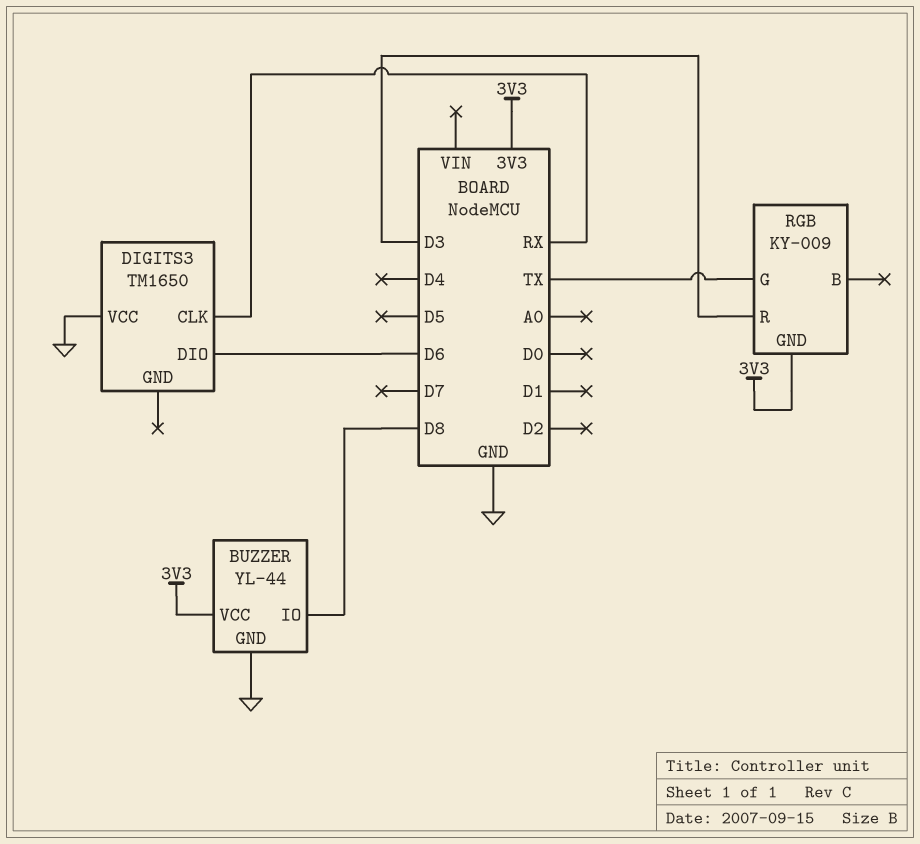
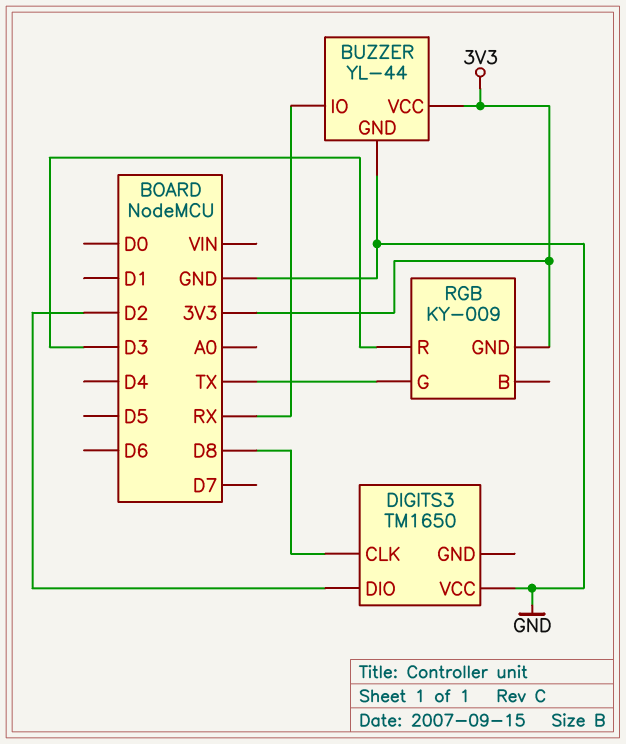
BUZZER pin IO: D8 -> RX
DIGITS3 pin CLK: RX -> D8
DIGITS3 pin DIO: D6 -> D2

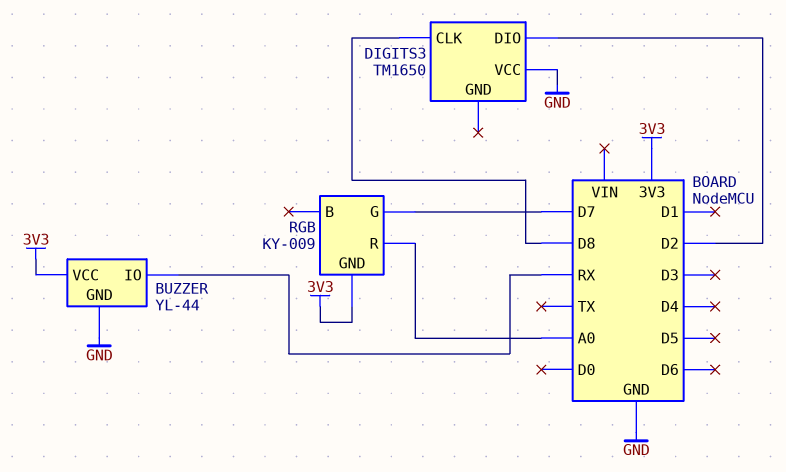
RGB pin G: TX -> D7
RGB pin R: D3 -> A0

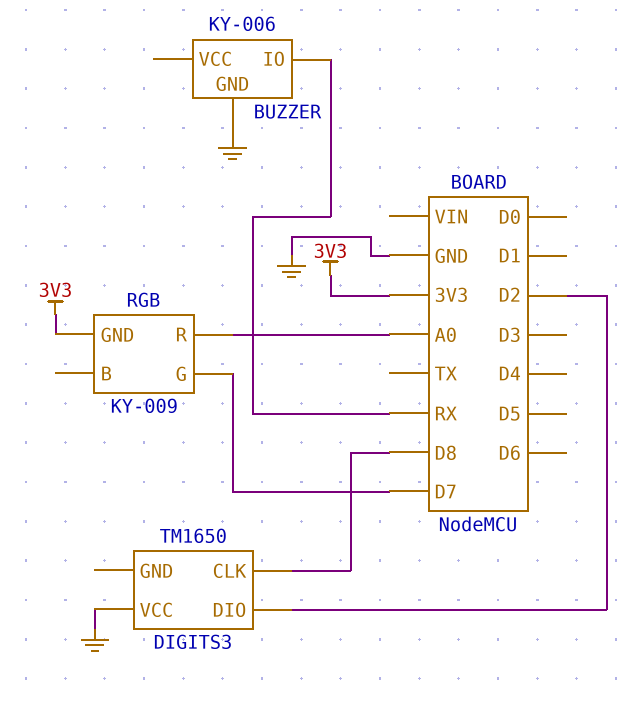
BUZZER: YL-44 -> KY-006
BUZZER pin VCC: 3V3 -> none

